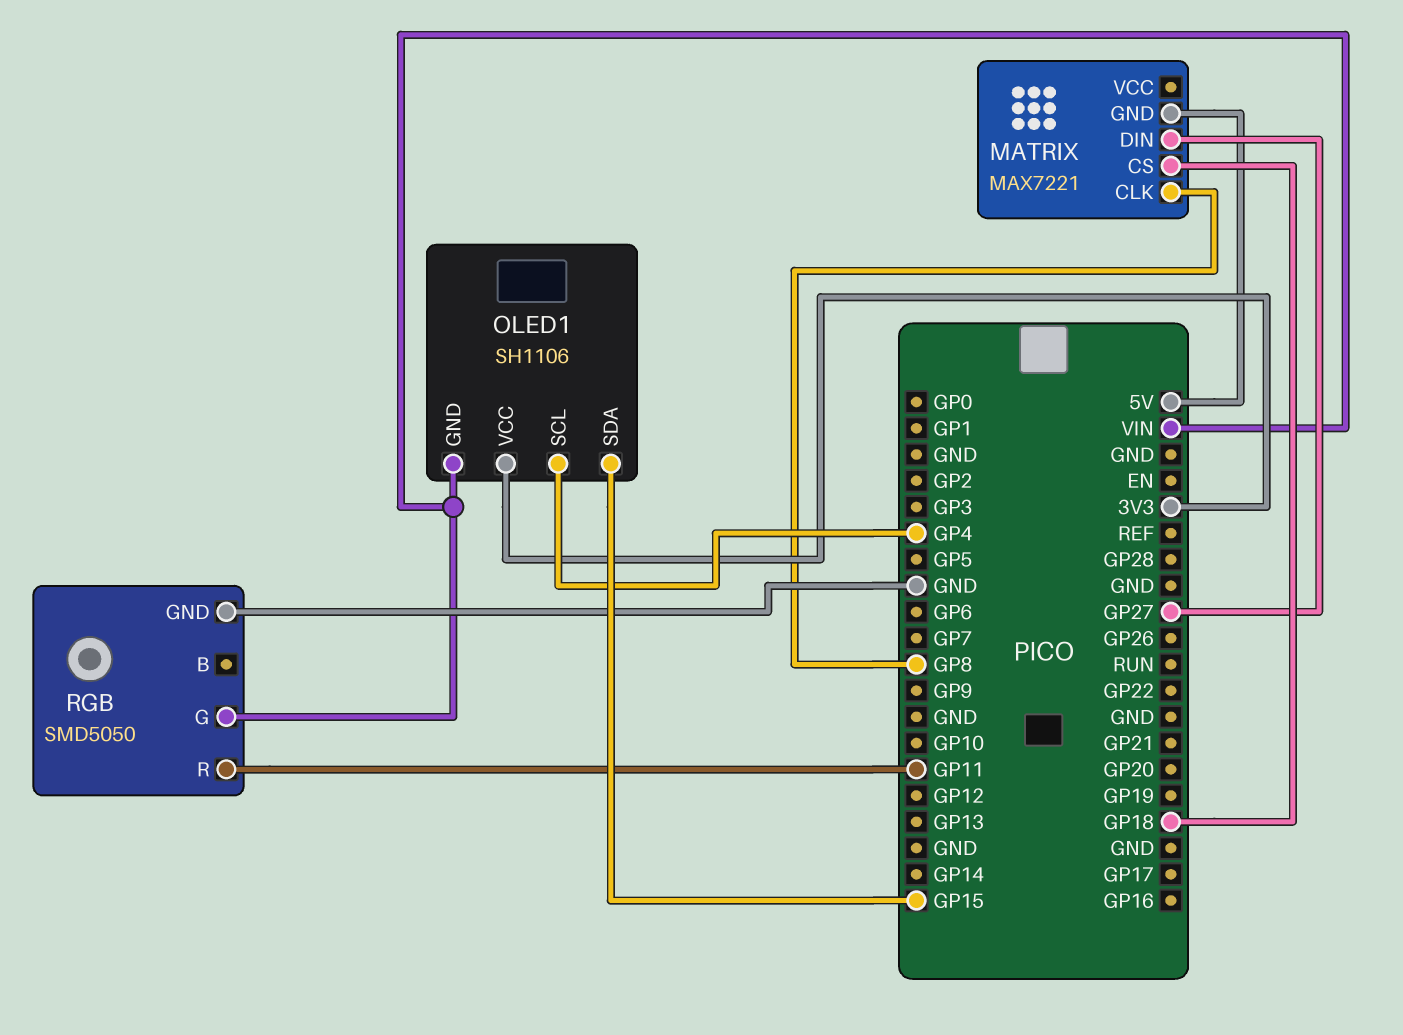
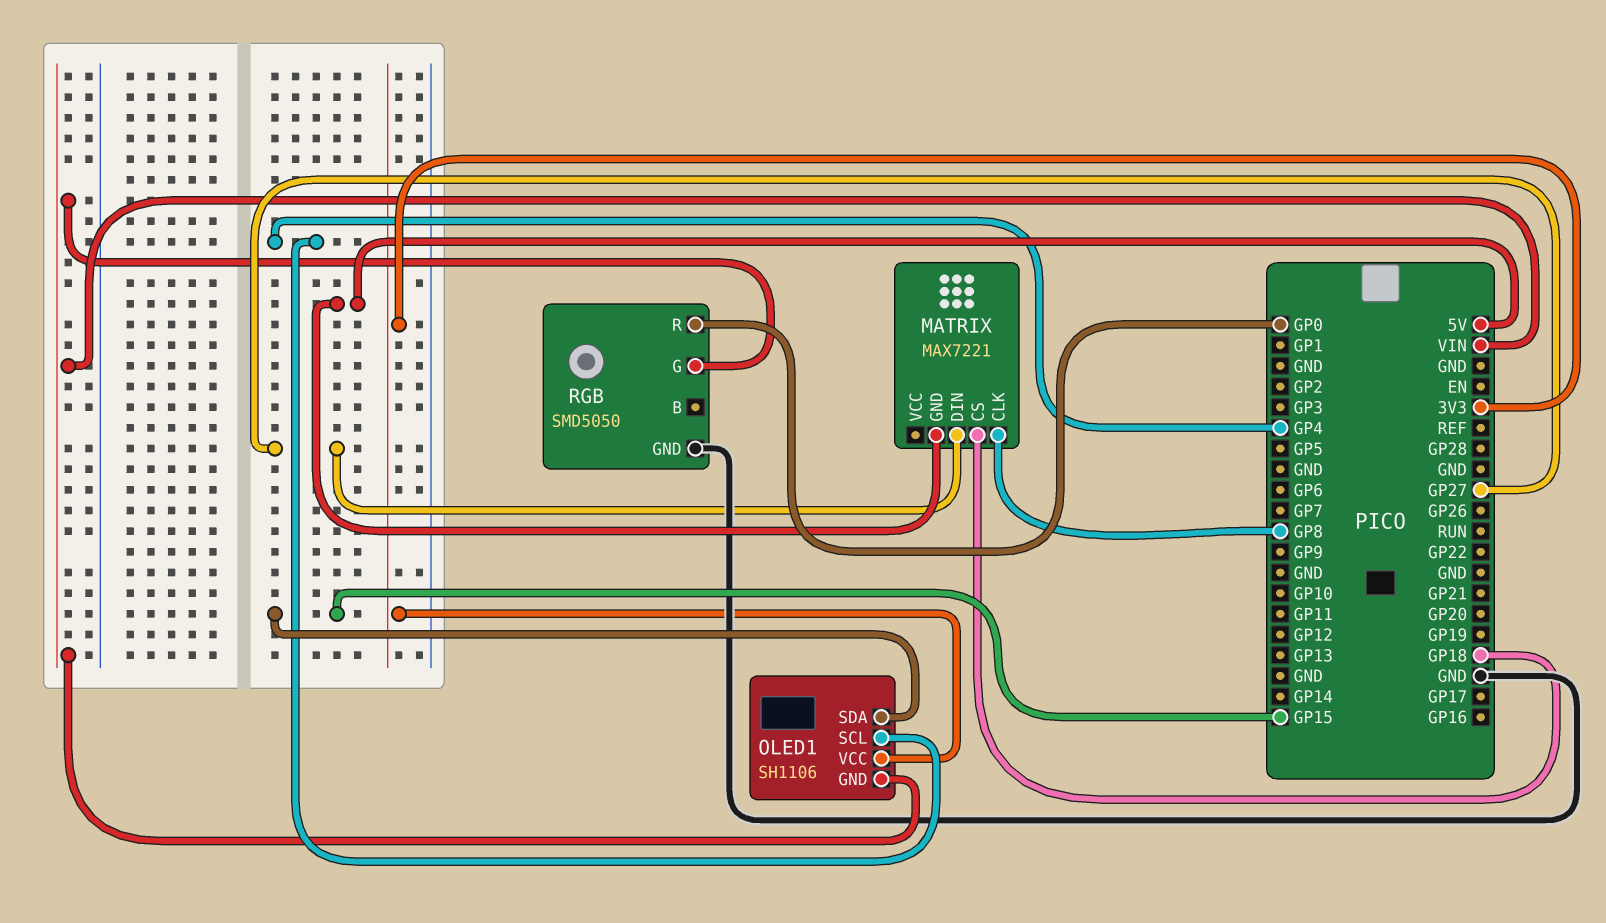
RGB pin R: GP11 -> GP0

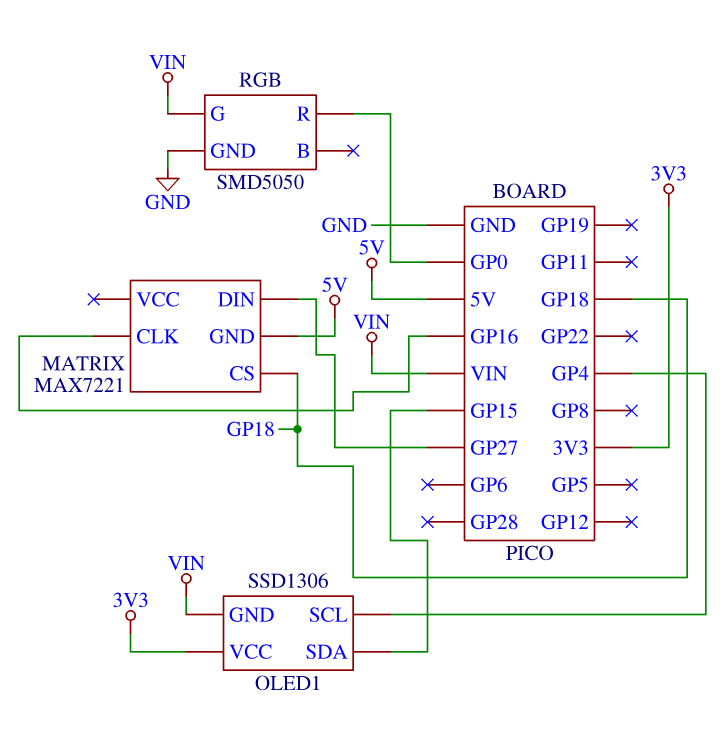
MATRIX pin CLK: GP8 -> GP16
OLED1: SH1106 -> SSD1306

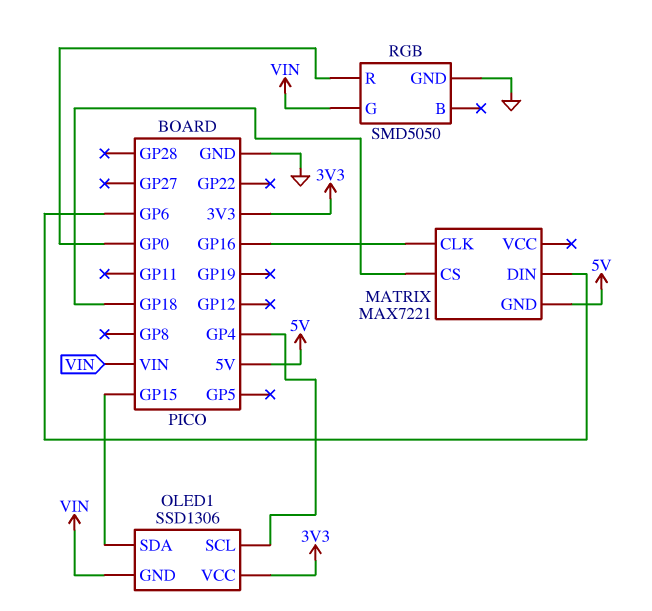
MATRIX pin DIN: GP27 -> GP6

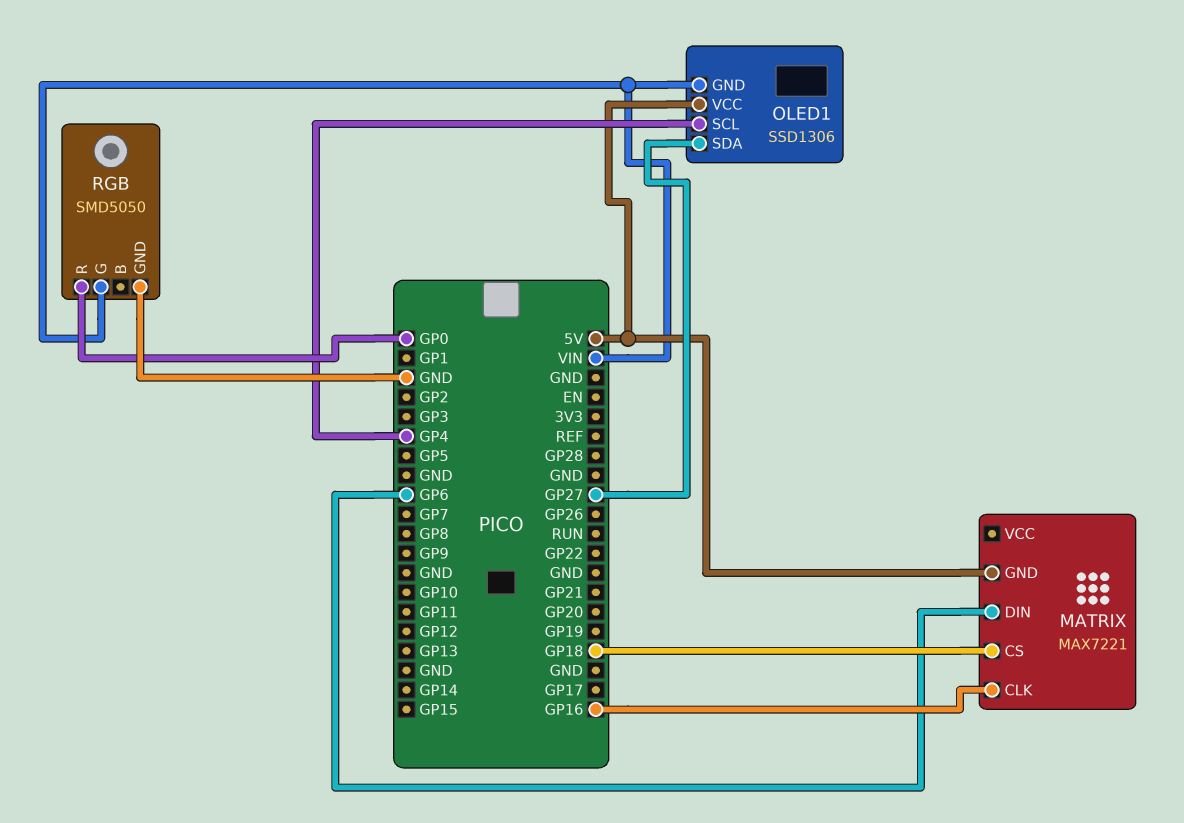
OLED1 pin SDA: GP15 -> GP27
OLED1 pin VCC: 3V3 -> 5V

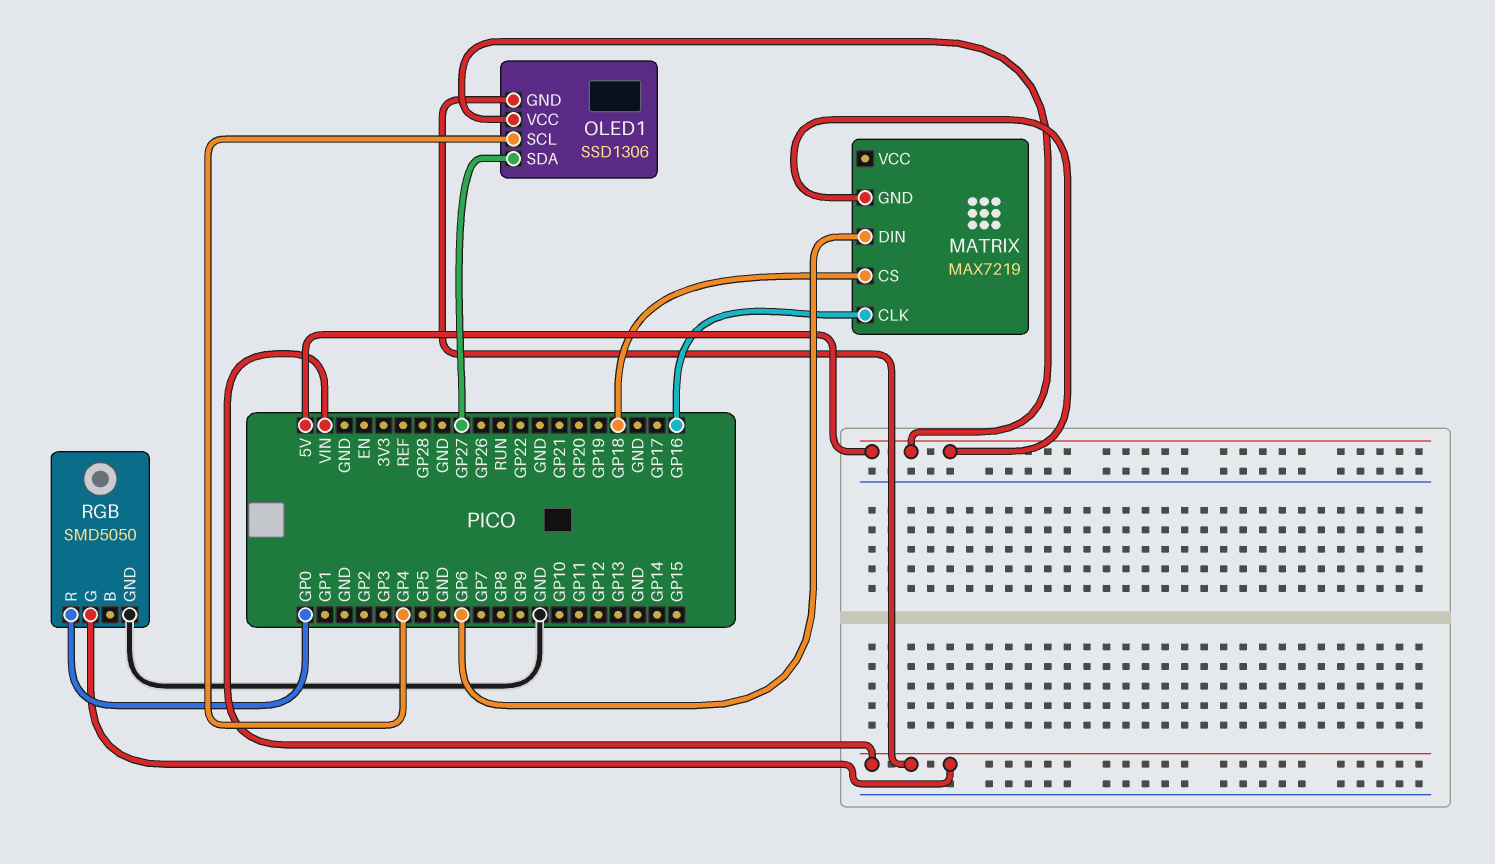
MATRIX: MAX7221 -> MAX7219

